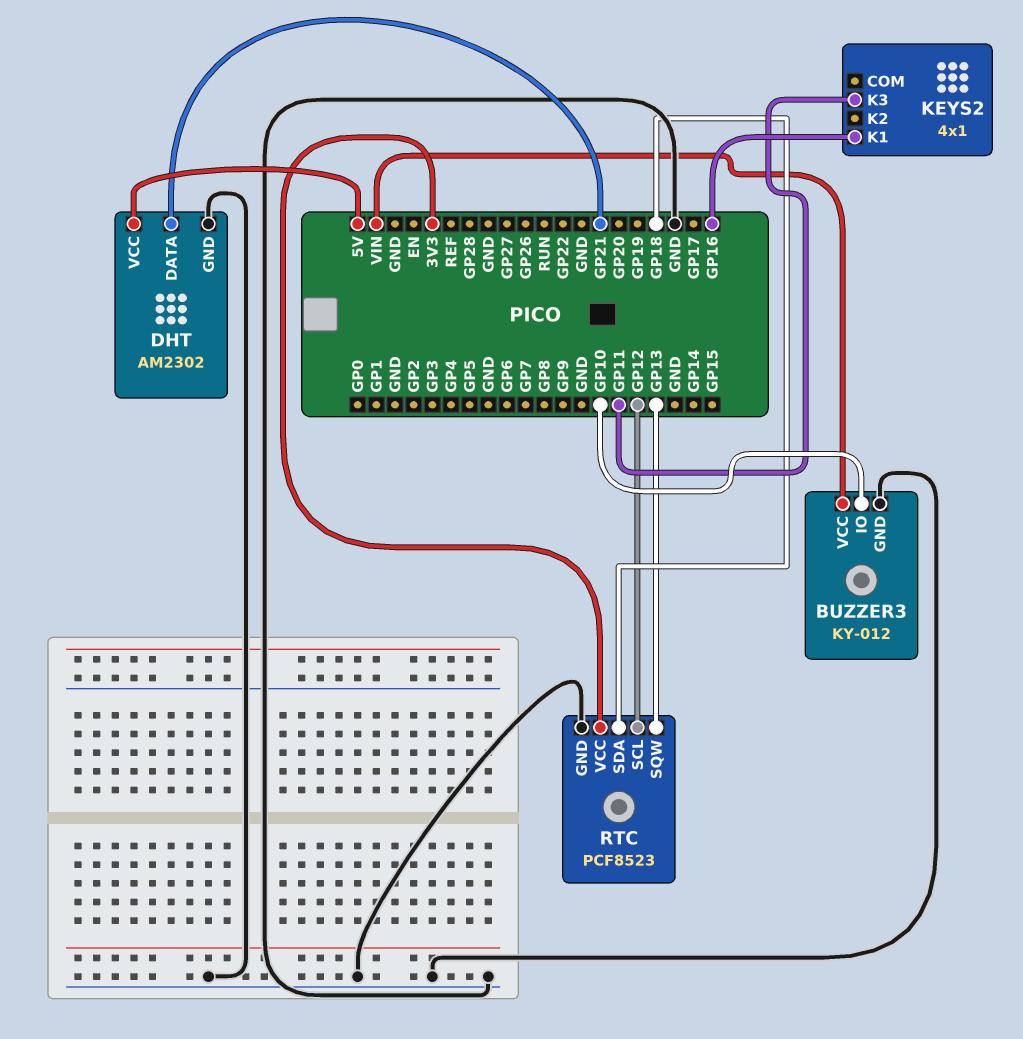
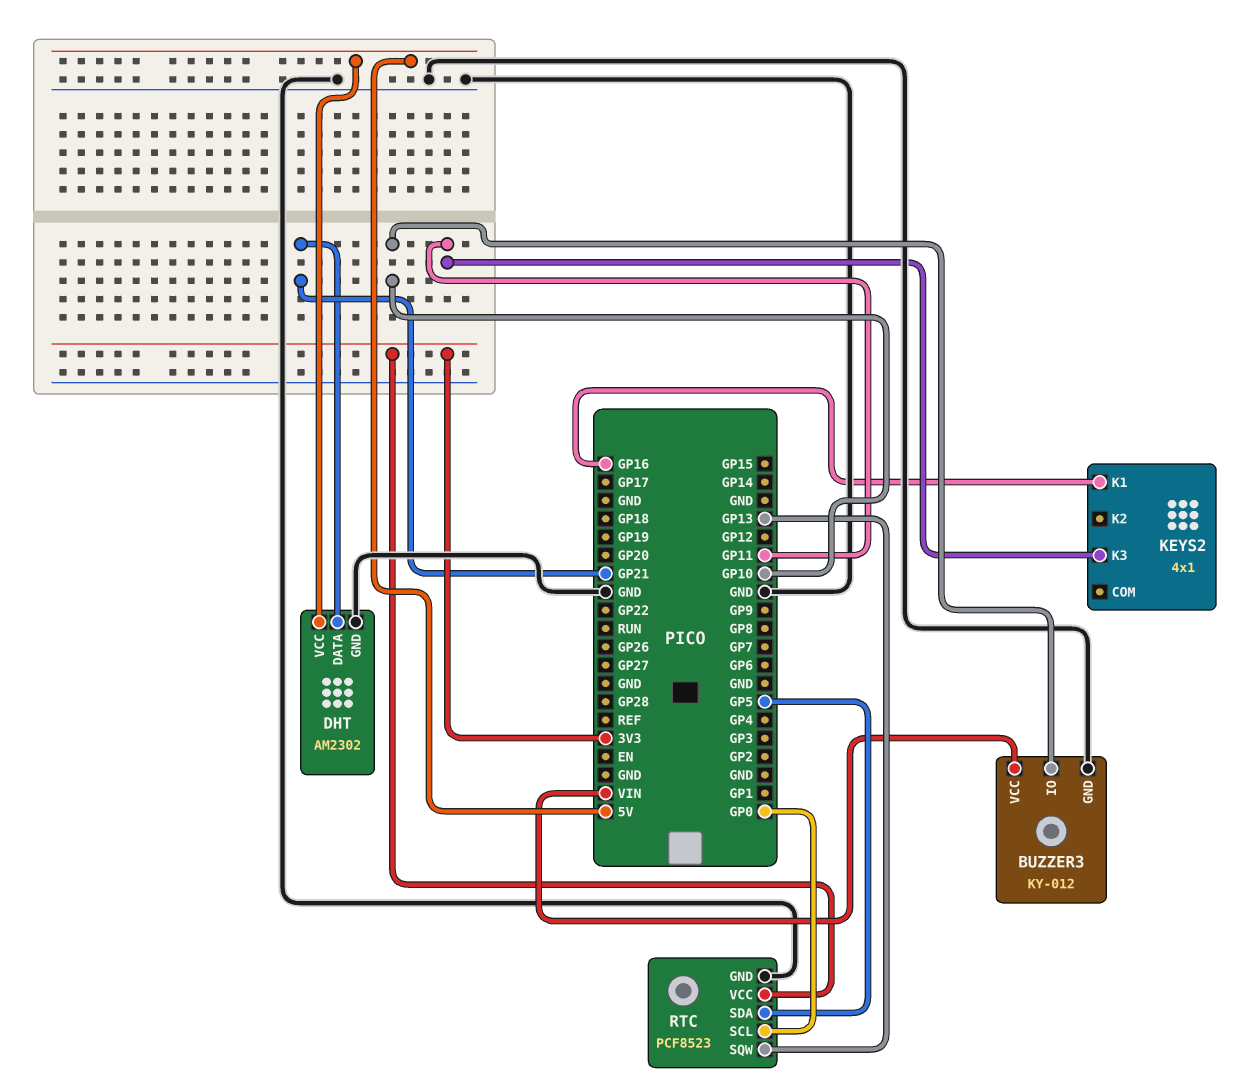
RTC pin SCL: GP12 -> GP0
RTC pin SDA: GP18 -> GP5

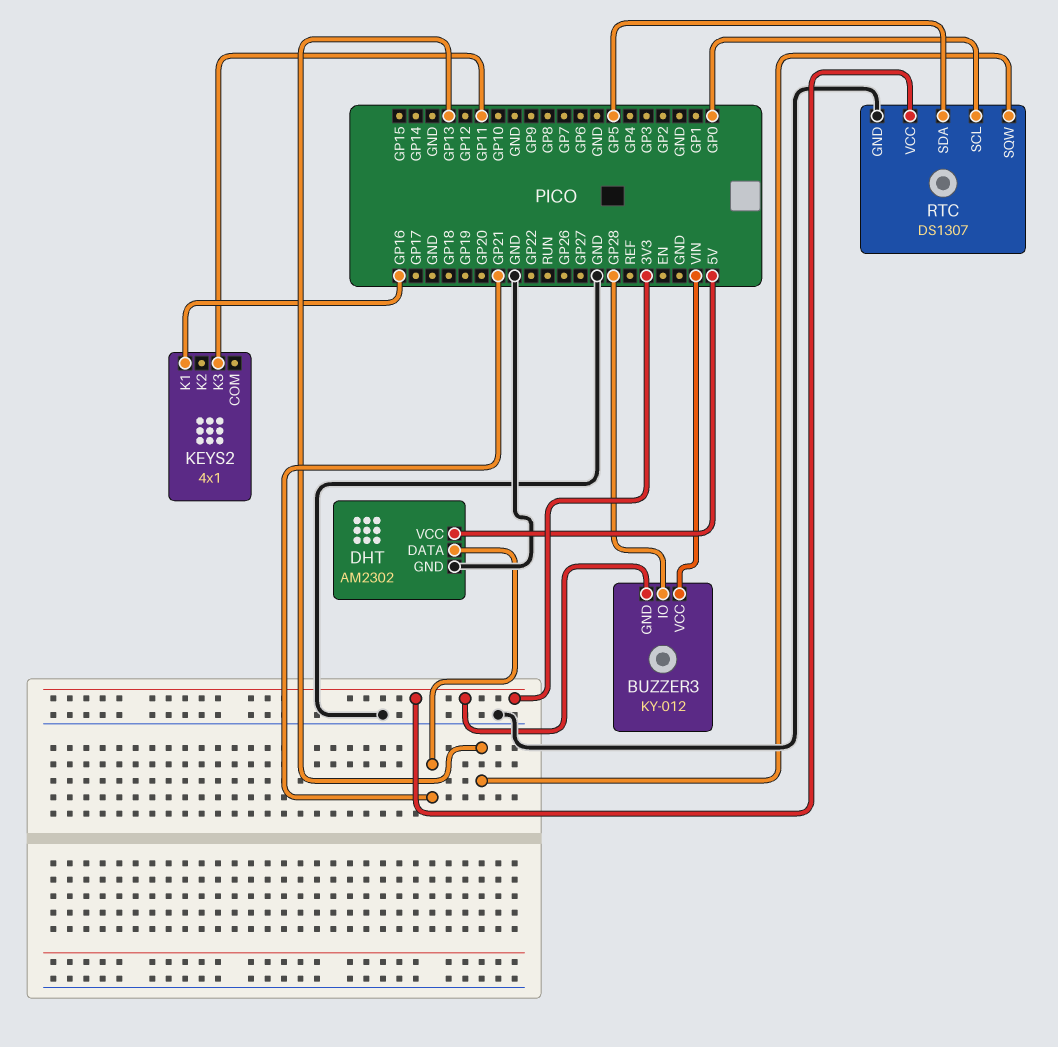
BUZZER3 pin GND: GND -> 3V3
BUZZER3 pin IO: GP10 -> GP28
RTC: PCF8523 -> DS1307

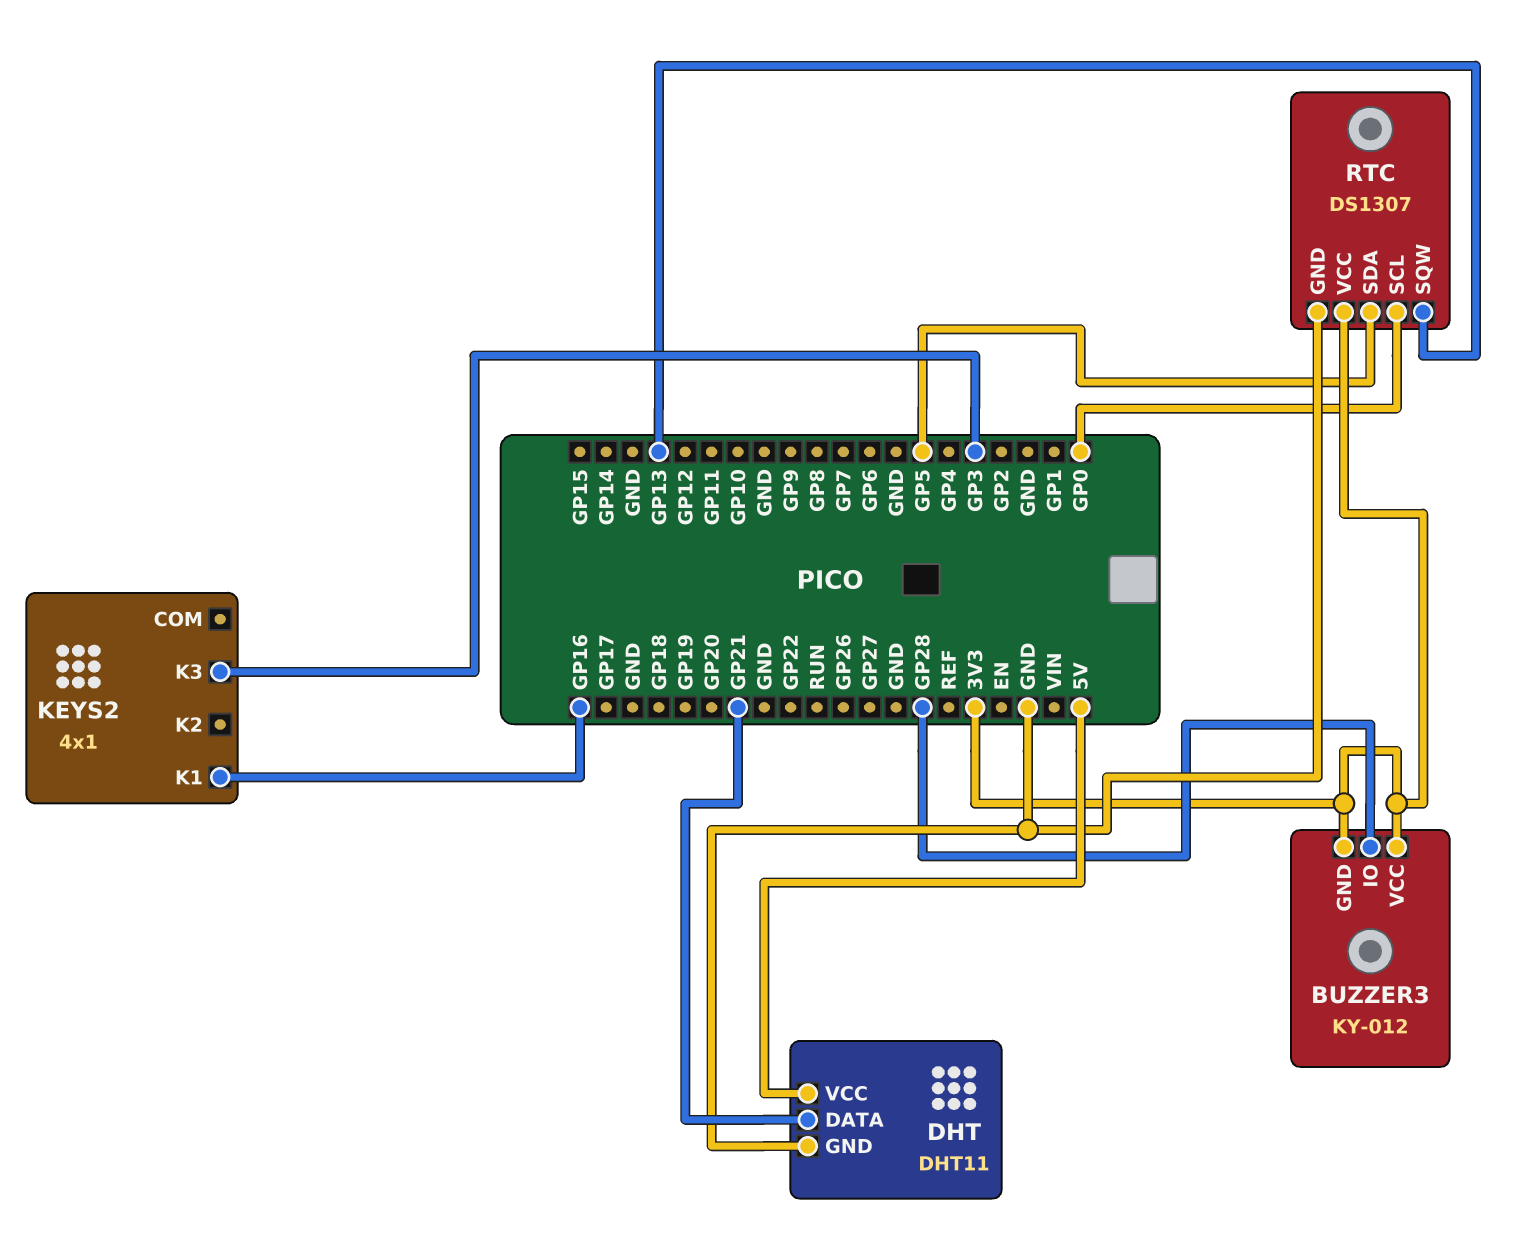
BUZZER3 pin VCC: VIN -> 3V3
DHT: AM2302 -> DHT11
KEYS2 pin K3: GP11 -> GP3

